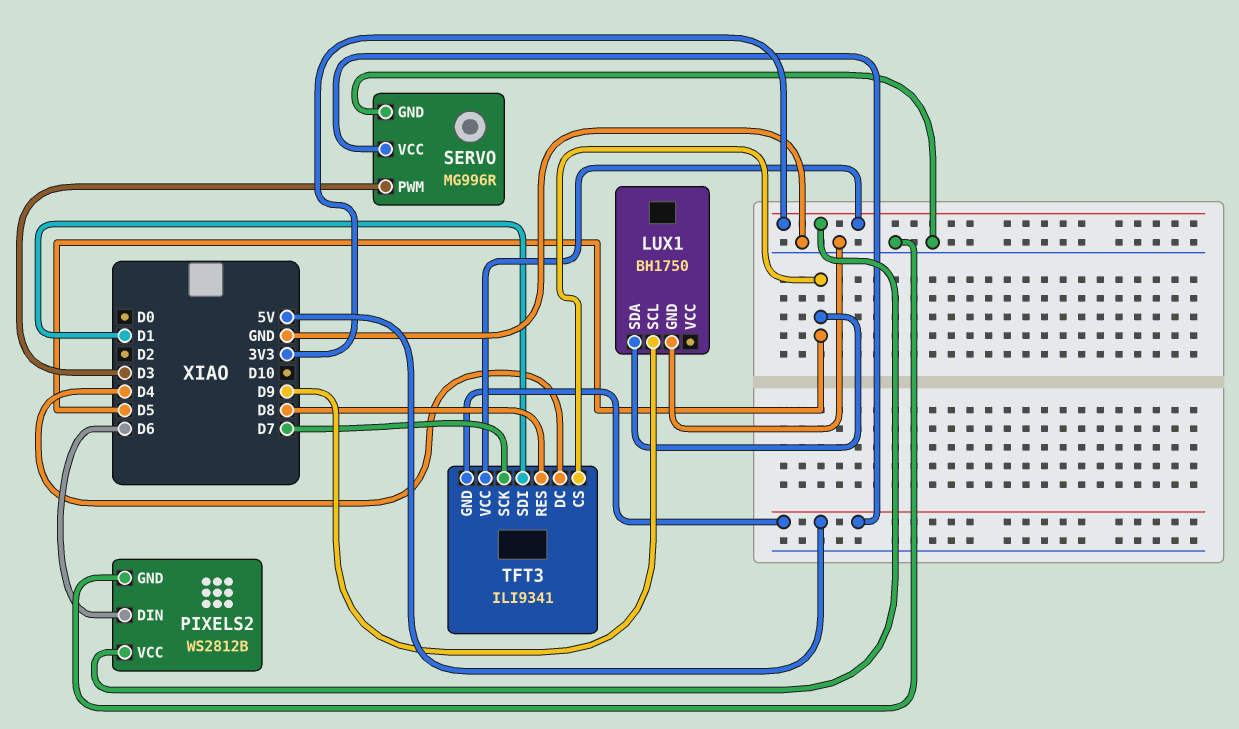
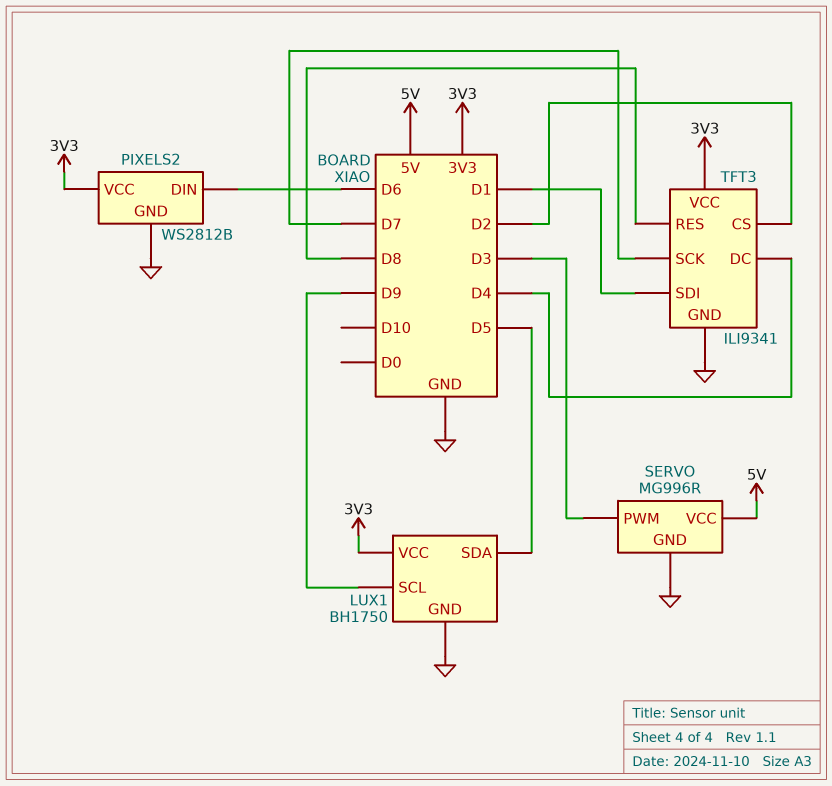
LUX1 pin VCC: none -> 3V3
TFT3 pin CS: D5 -> D2
TFT3 pin GND: 5V -> GND

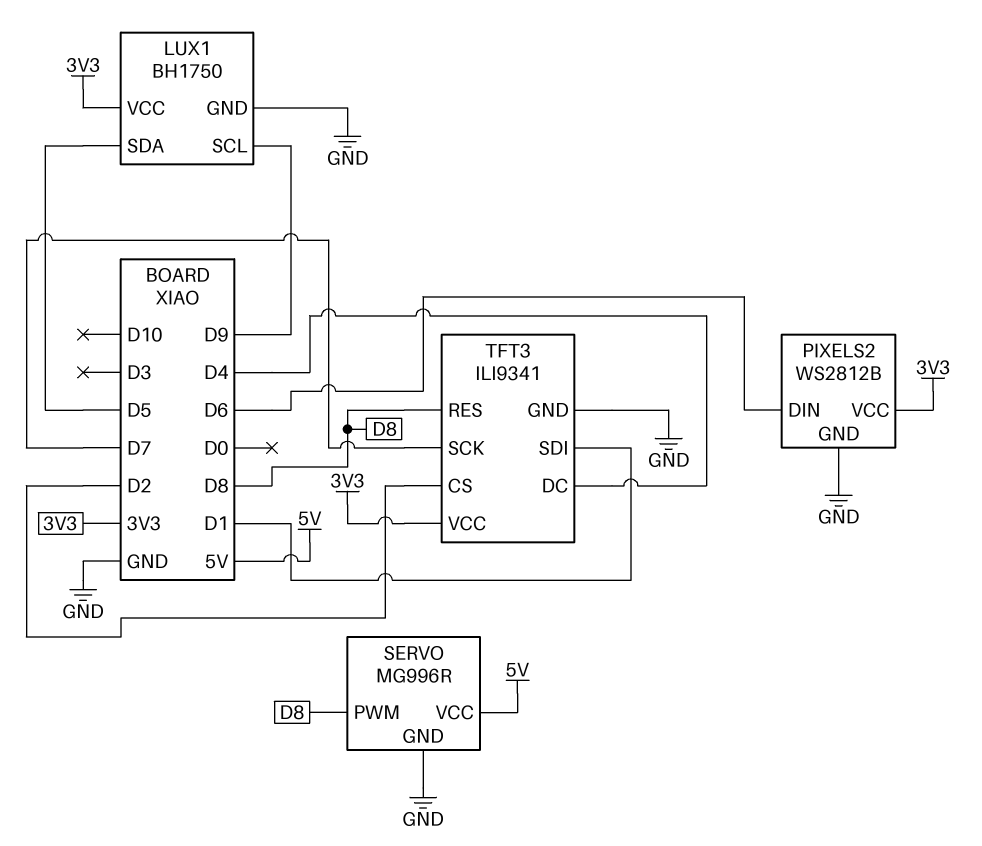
SERVO pin PWM: D3 -> D8

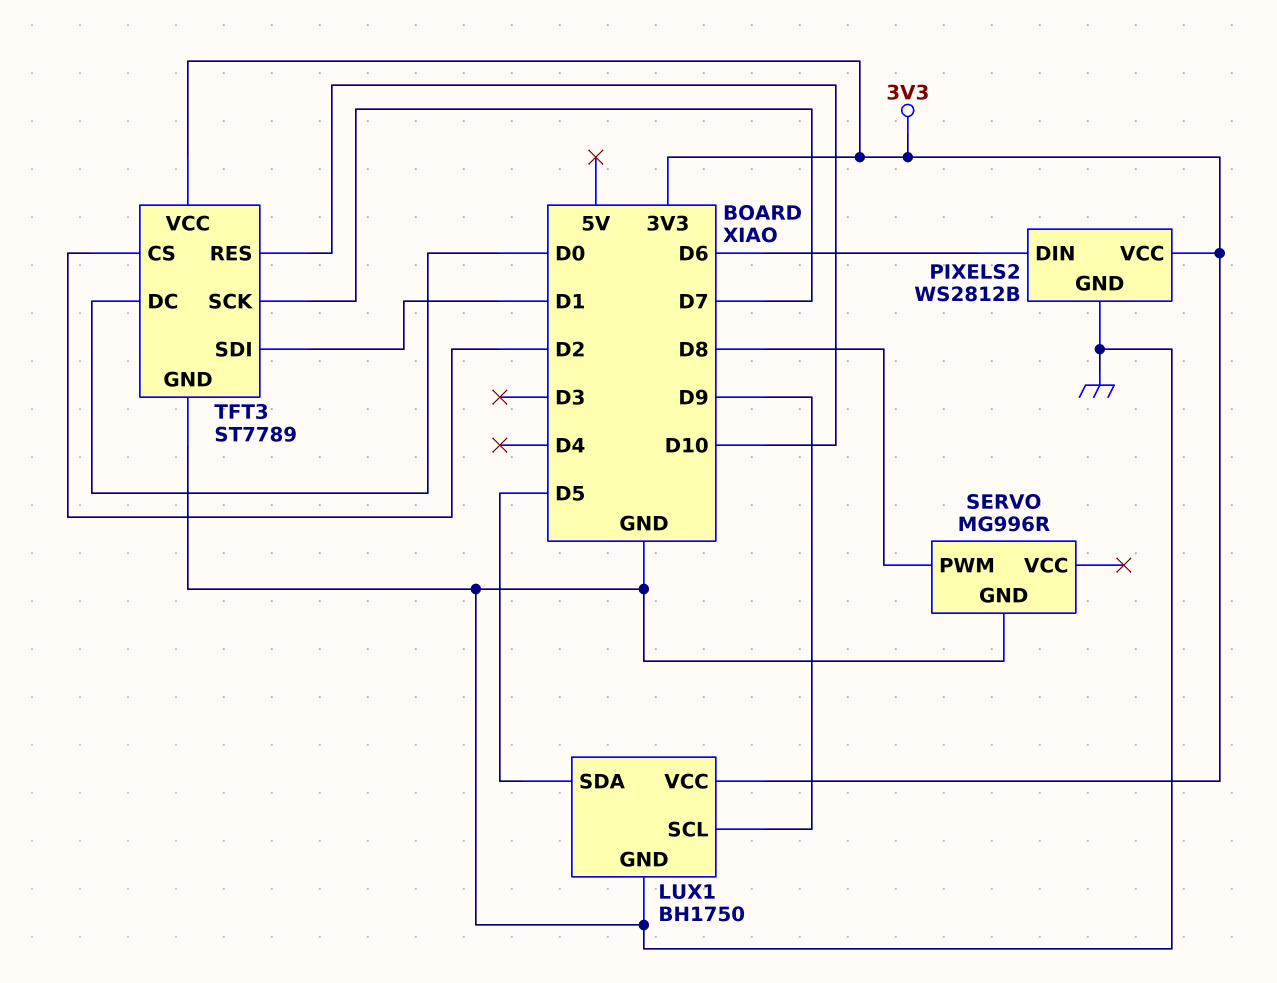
SERVO pin VCC: 5V -> none
TFT3: ILI9341 -> ST7789
TFT3 pin DC: D4 -> D0
TFT3 pin RES: D8 -> D10

